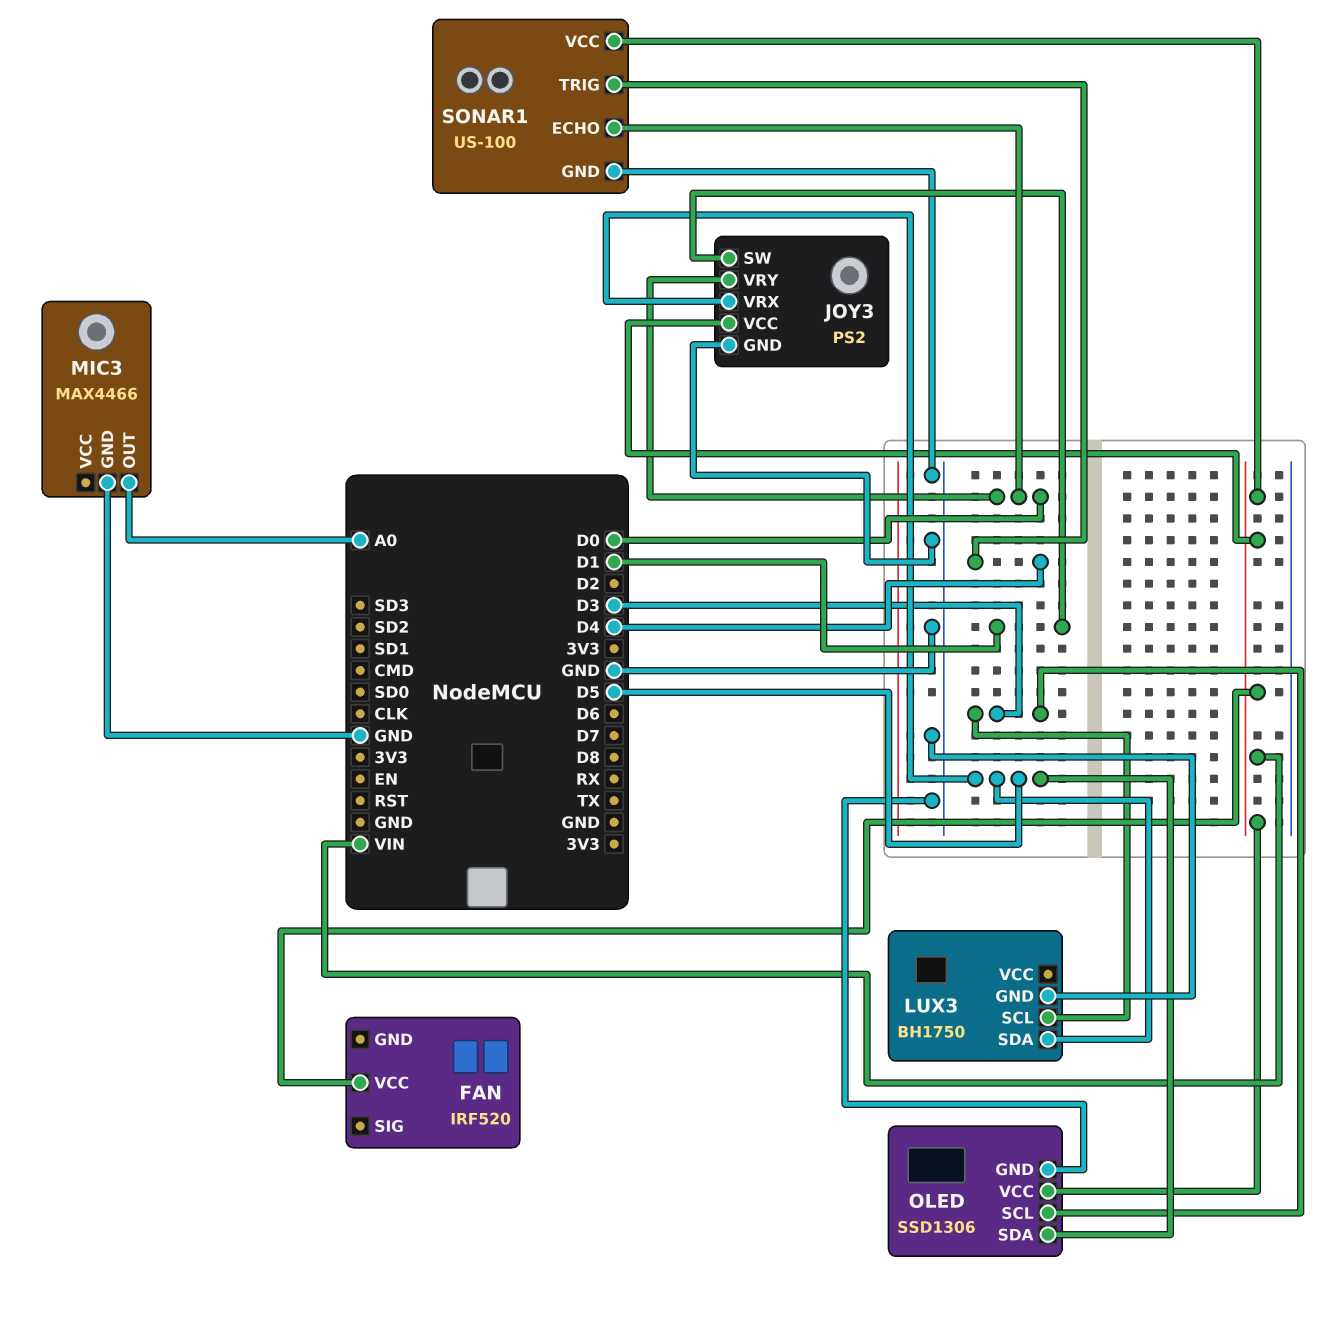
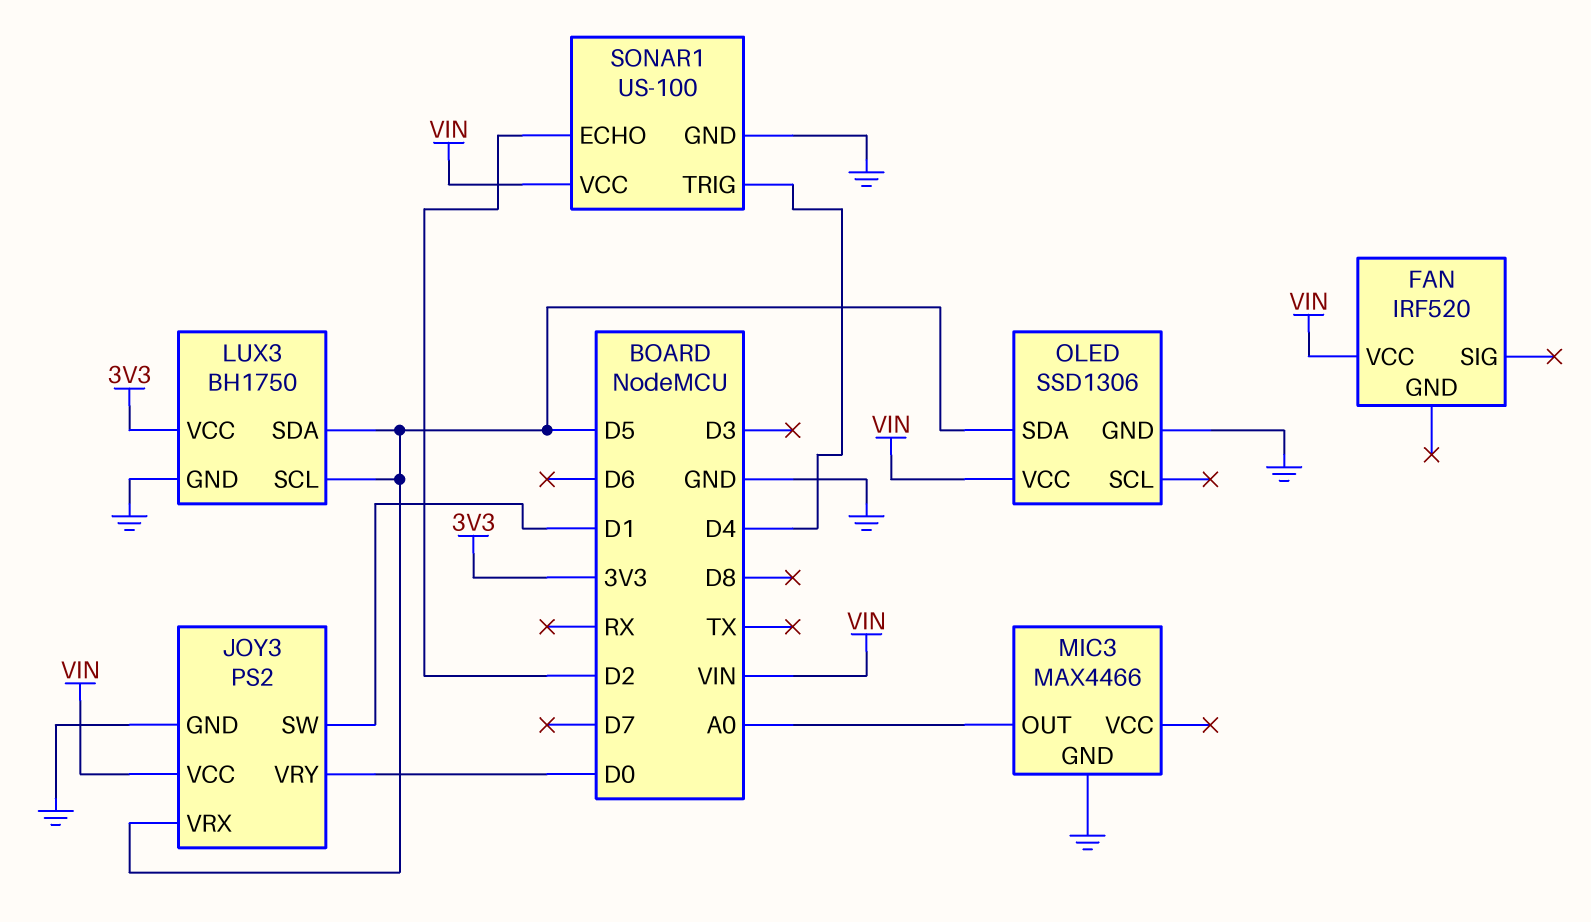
LUX3 pin SCL: D3 -> D5
LUX3 pin VCC: none -> 3V3
OLED pin SCL: D3 -> none
SONAR1 pin ECHO: D0 -> D2

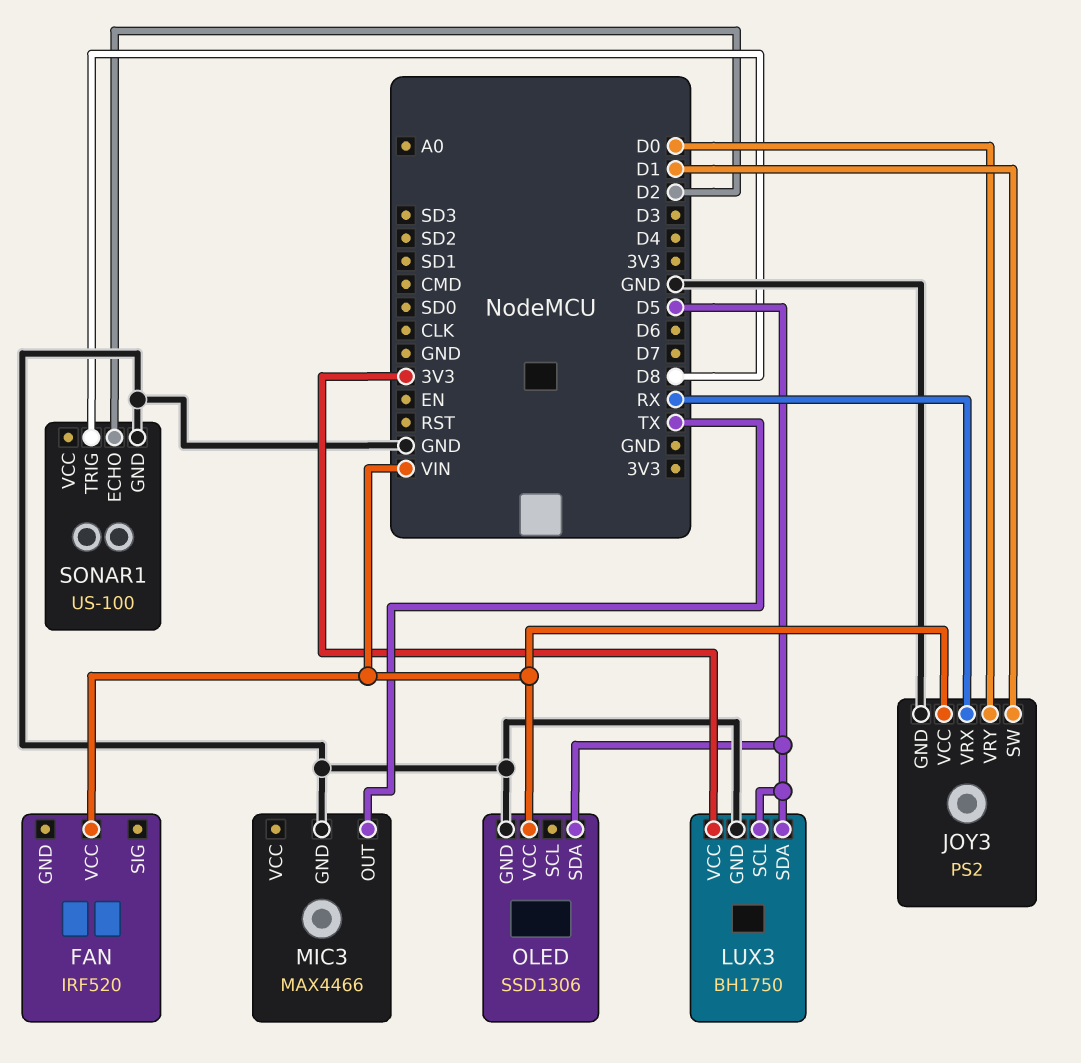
JOY3 pin VRX: D5 -> RX
MIC3 pin OUT: A0 -> TX
SONAR1 pin TRIG: D4 -> D8
SONAR1 pin VCC: VIN -> none

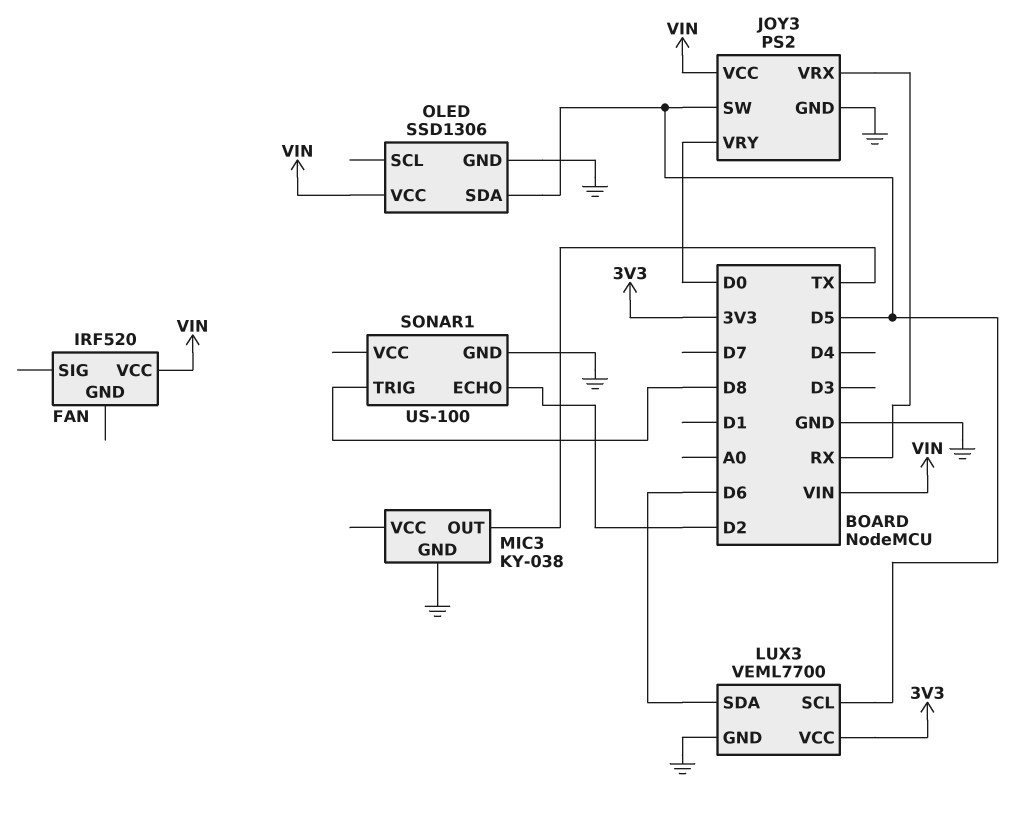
JOY3 pin SW: D1 -> D5
LUX3: BH1750 -> VEML7700
LUX3 pin SDA: D5 -> D6
MIC3: MAX4466 -> KY-038

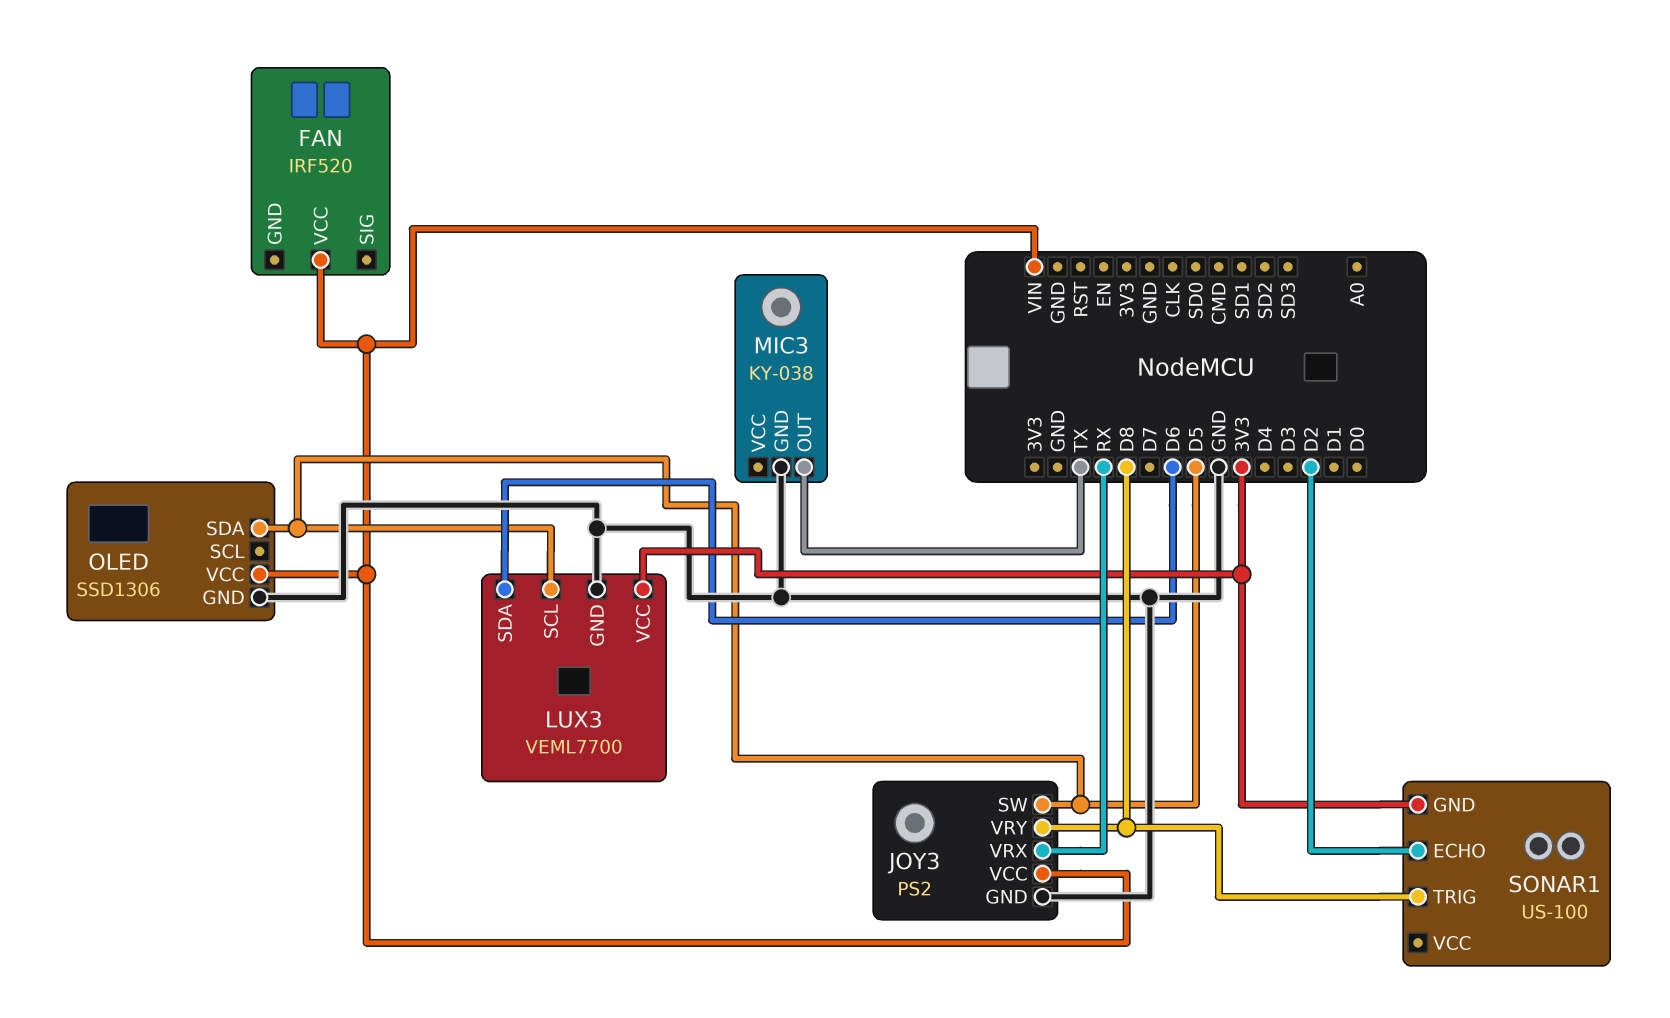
JOY3 pin VRY: D0 -> D8
SONAR1 pin GND: GND -> 3V3

